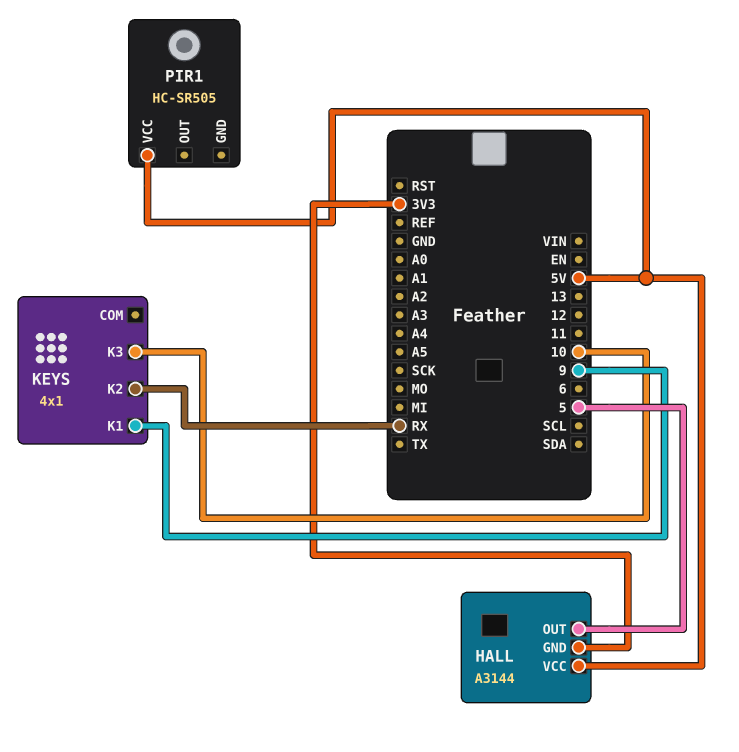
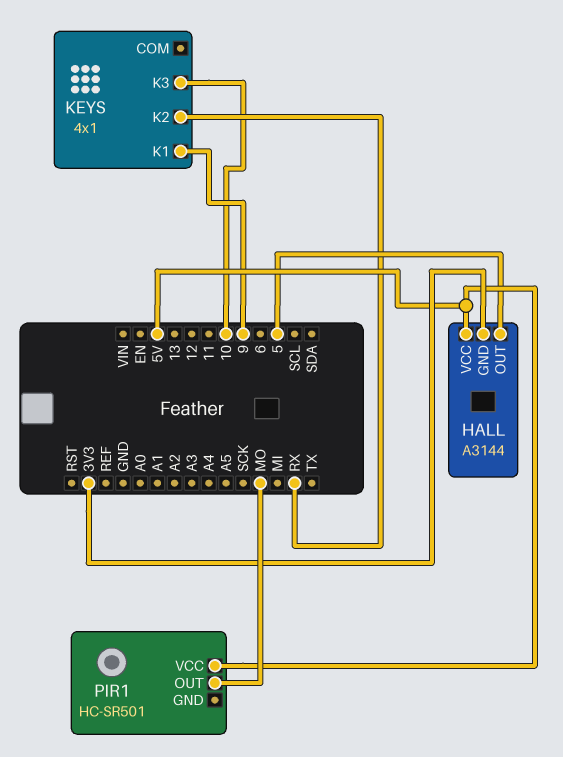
PIR1: HC-SR505 -> HC-SR501
PIR1 pin OUT: none -> MO

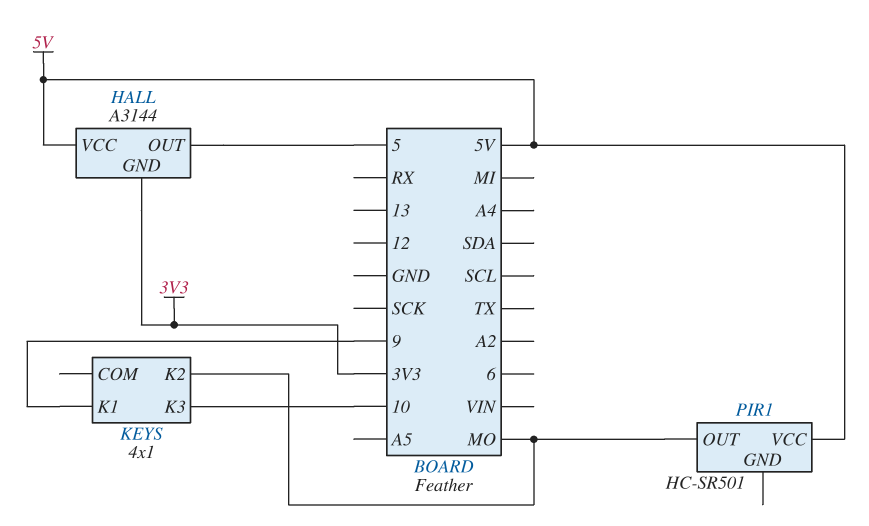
KEYS pin K2: RX -> MO

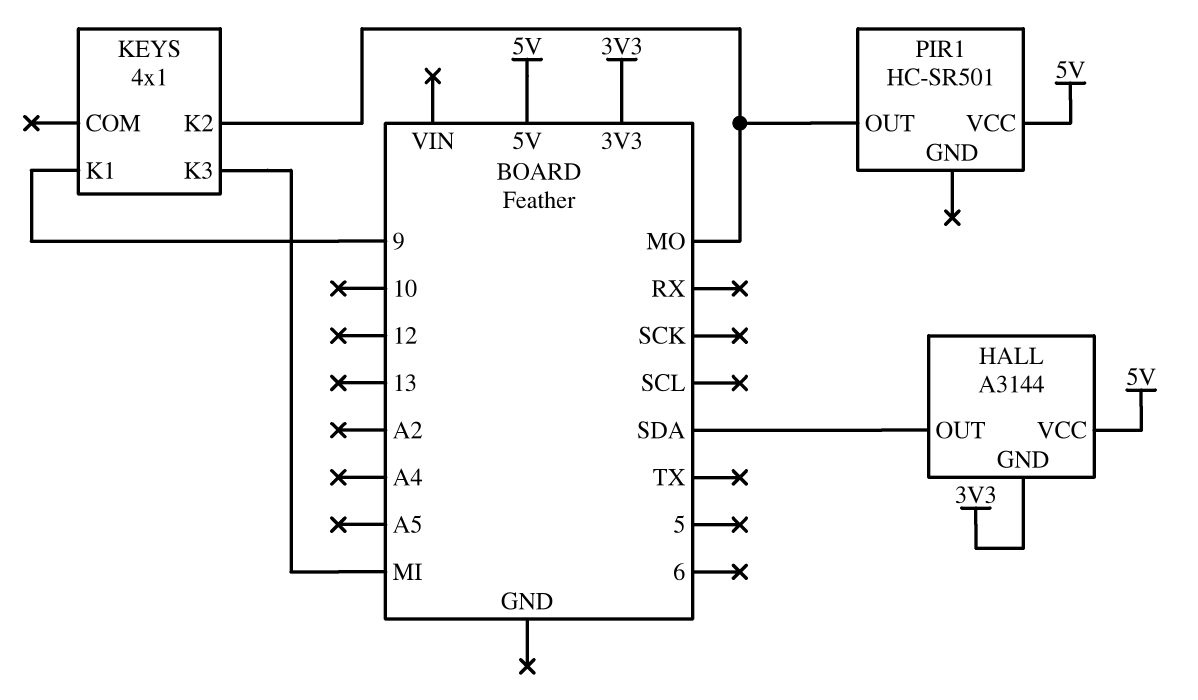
HALL pin OUT: 5 -> SDA
KEYS pin K3: 10 -> MI

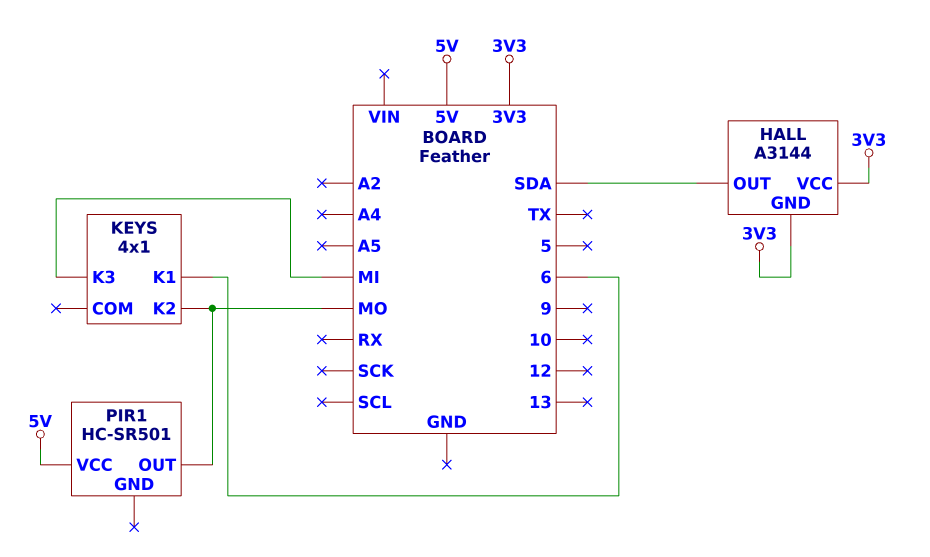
HALL pin VCC: 5V -> 3V3
KEYS pin K1: 9 -> 6

